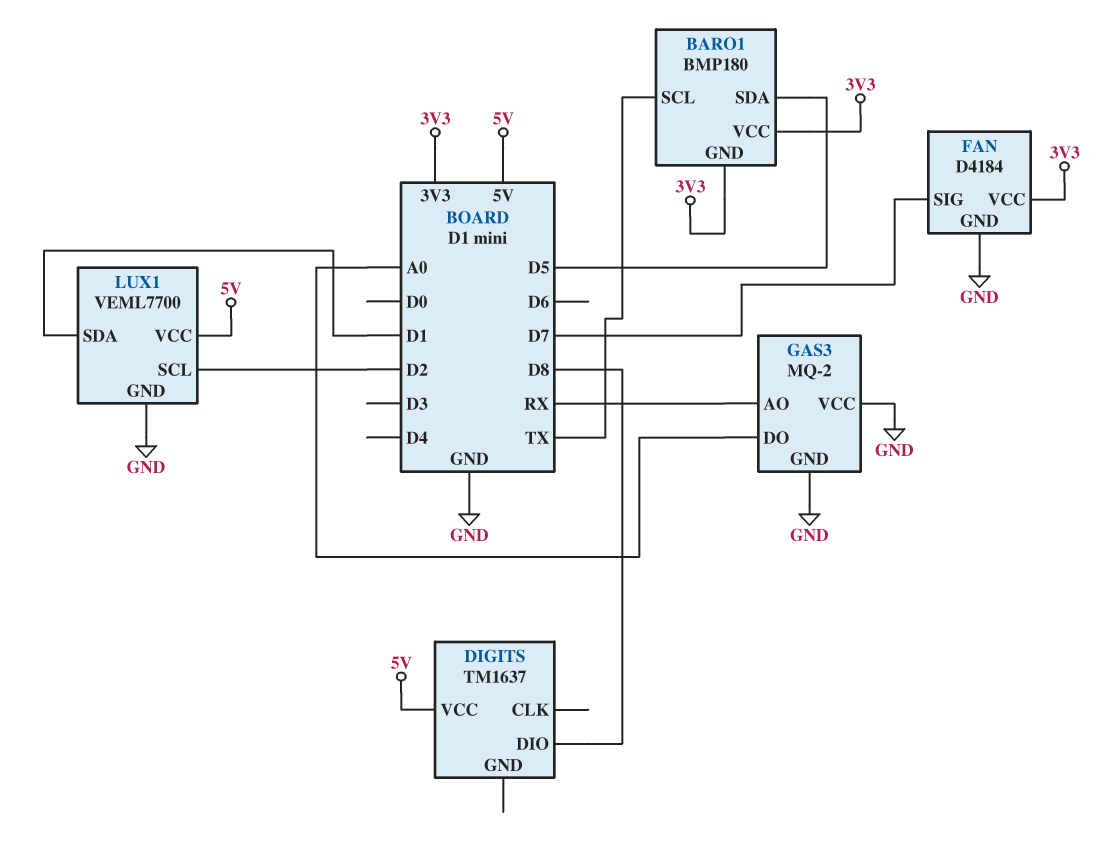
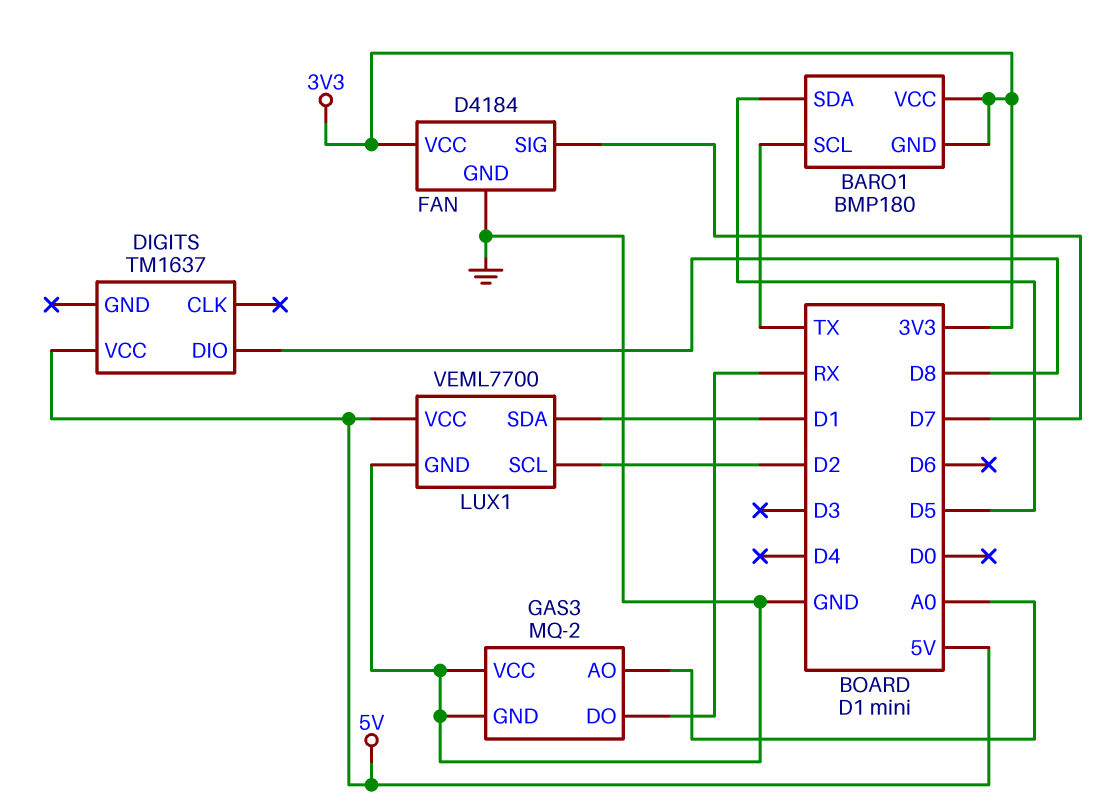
GAS3 pin AO: RX -> A0
GAS3 pin DO: A0 -> RX

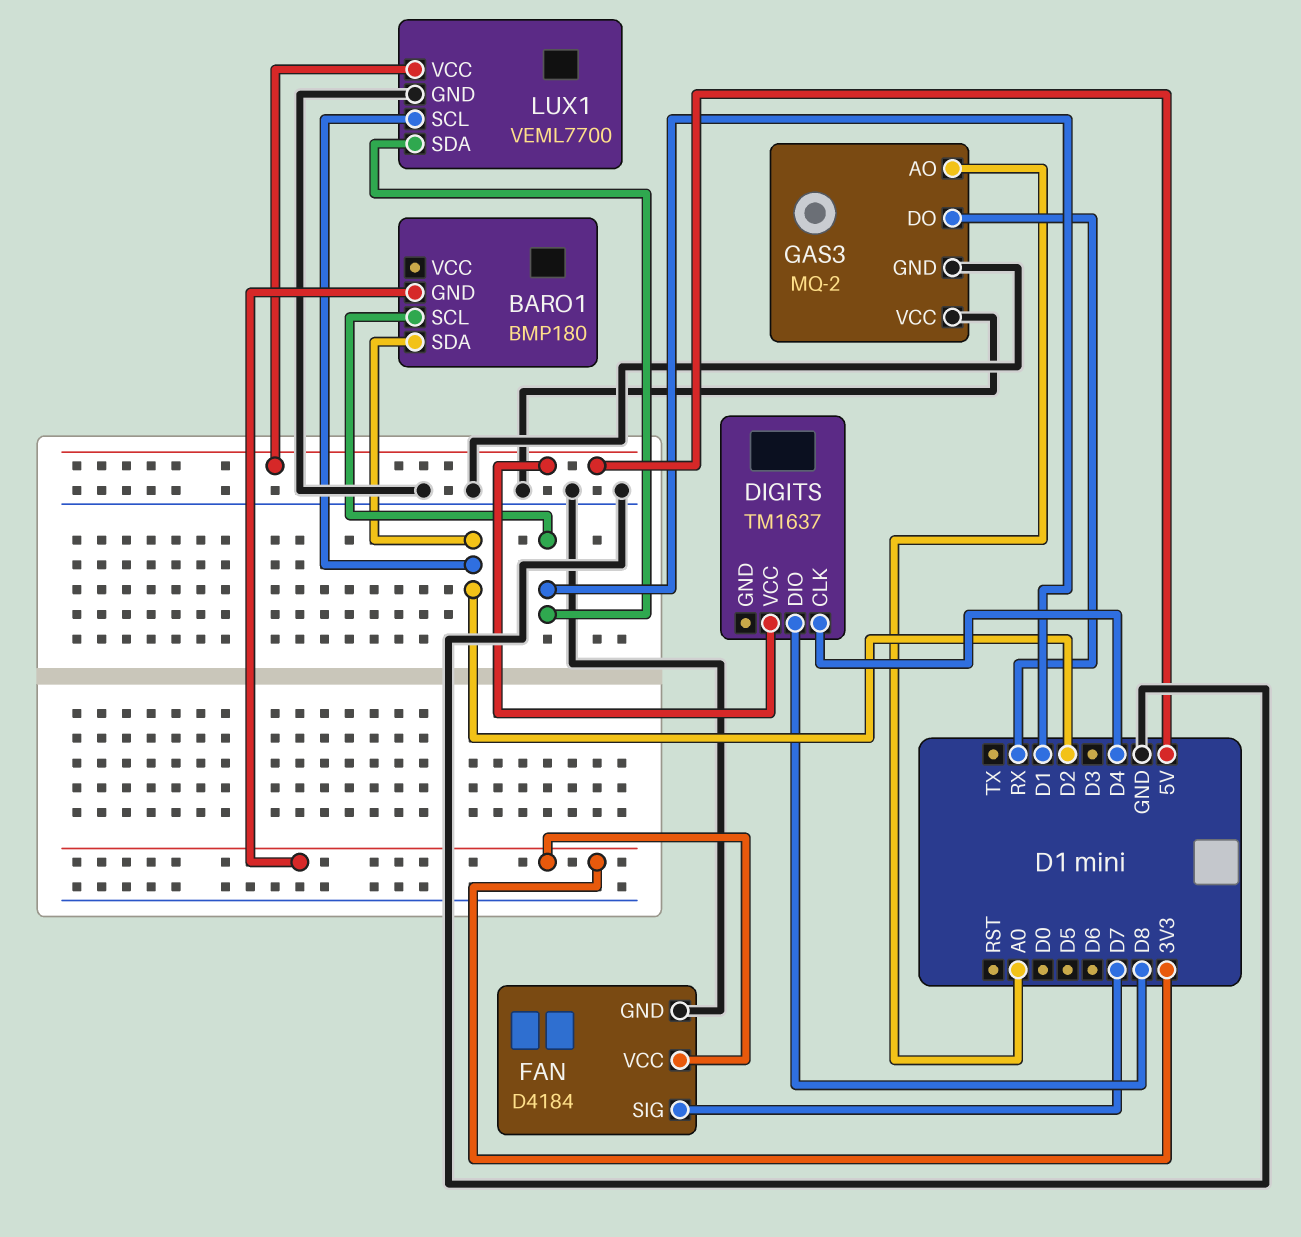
BARO1 pin SCL: TX -> D1
BARO1 pin SDA: D5 -> D2
BARO1 pin VCC: 3V3 -> none
DIGITS pin CLK: none -> D4

